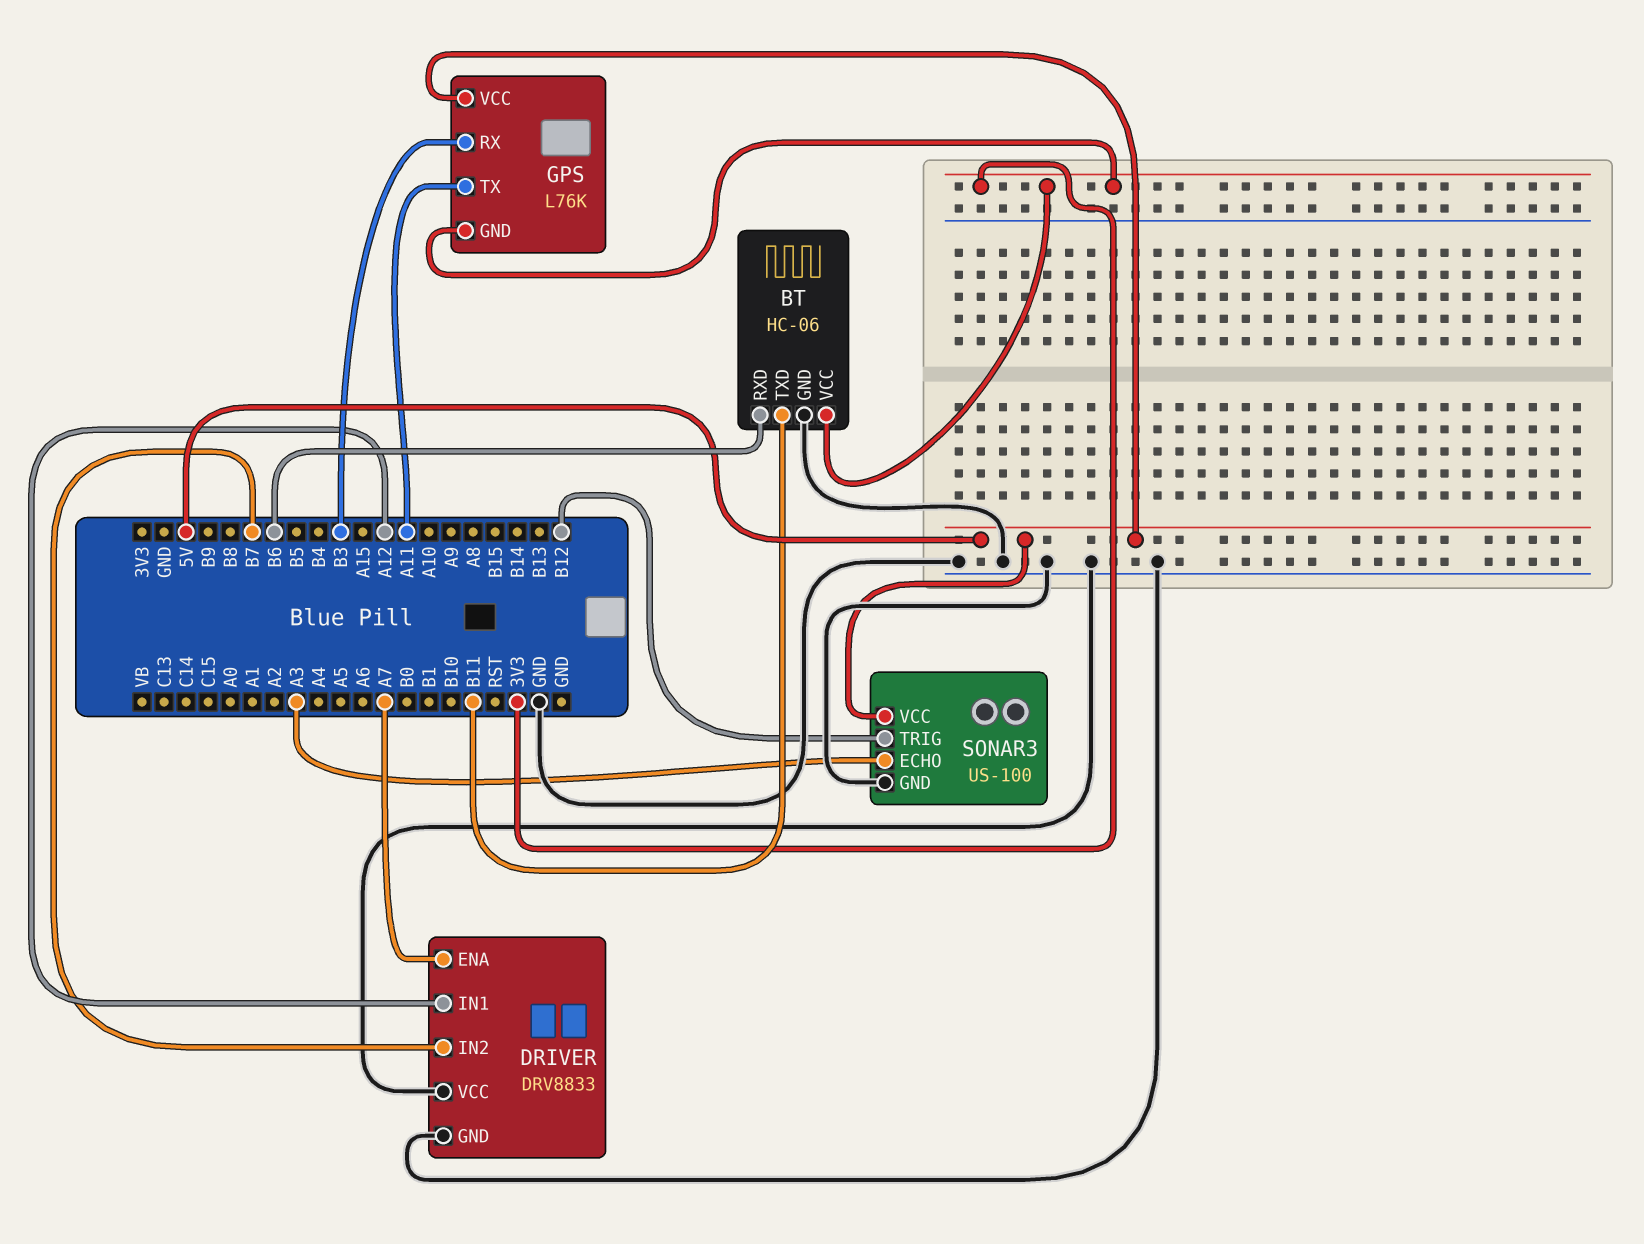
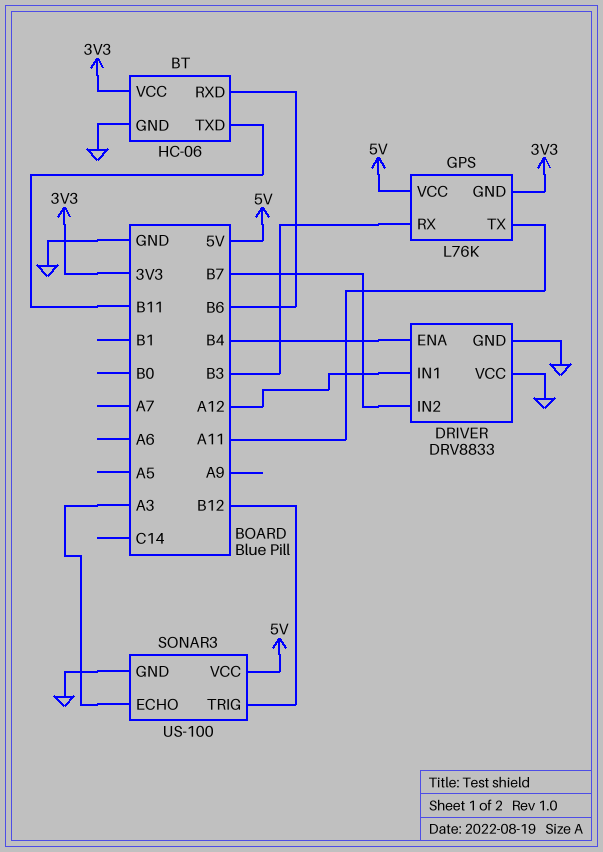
DRIVER pin ENA: A7 -> B4

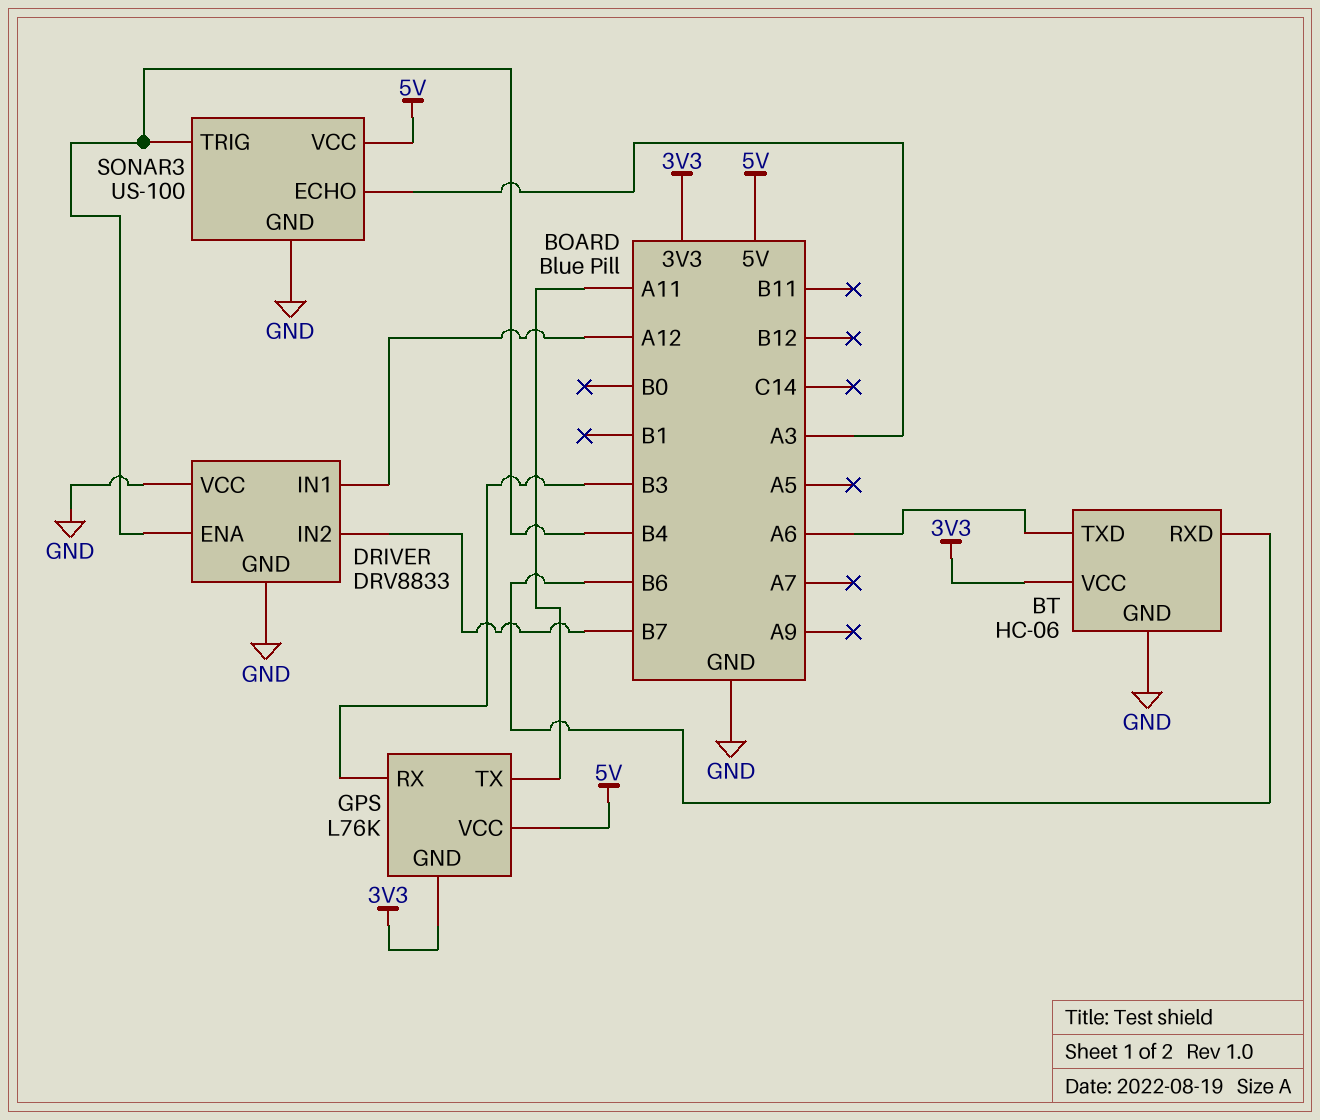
BT pin TXD: B11 -> A6
SONAR3 pin TRIG: B12 -> B4

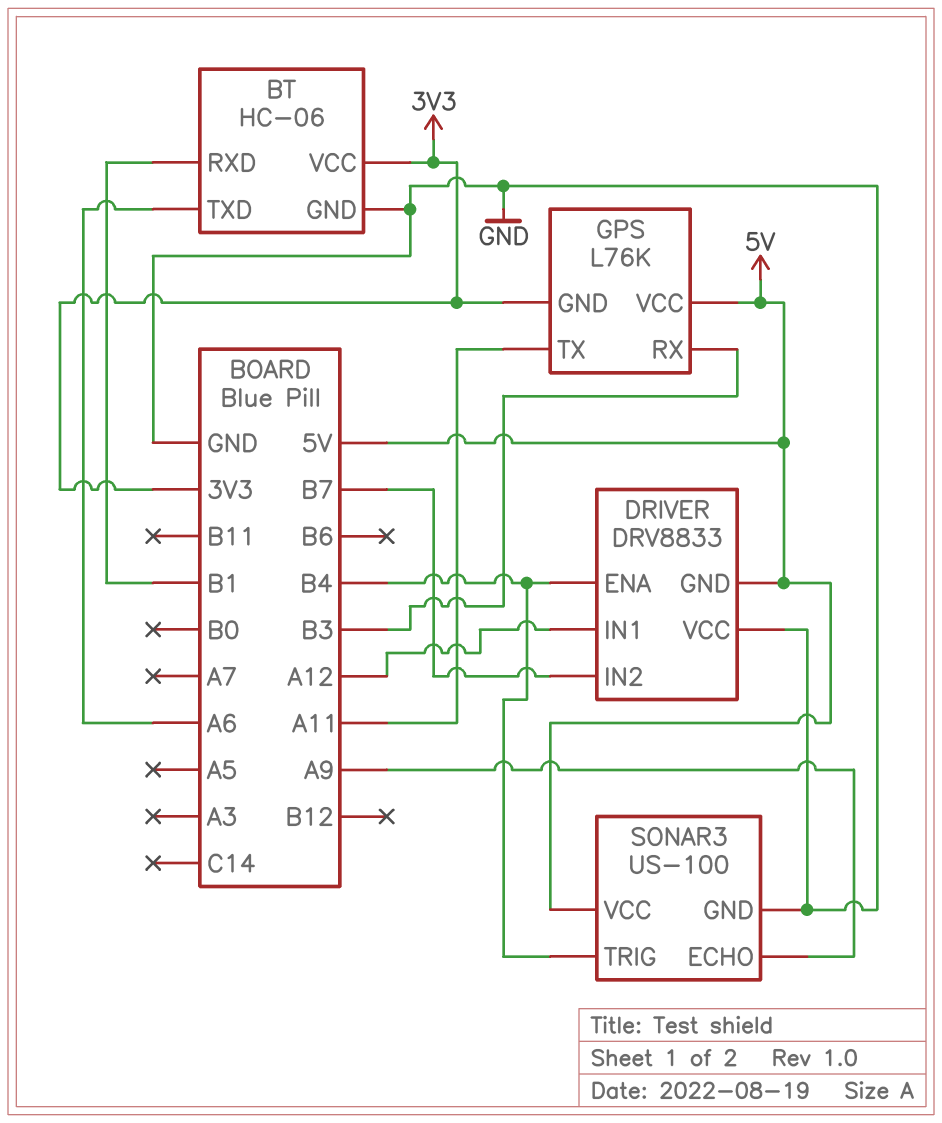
BT pin RXD: B6 -> B1
DRIVER pin GND: GND -> 5V
SONAR3 pin ECHO: A3 -> A9

